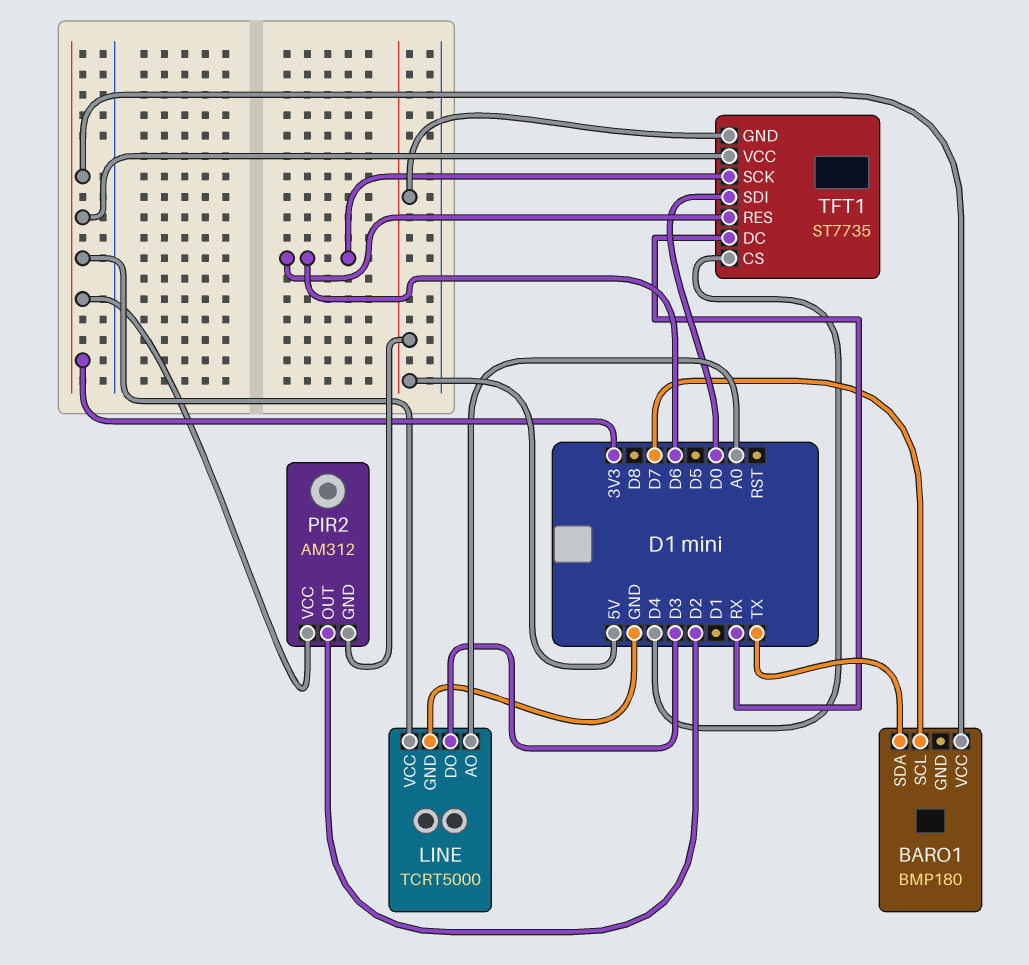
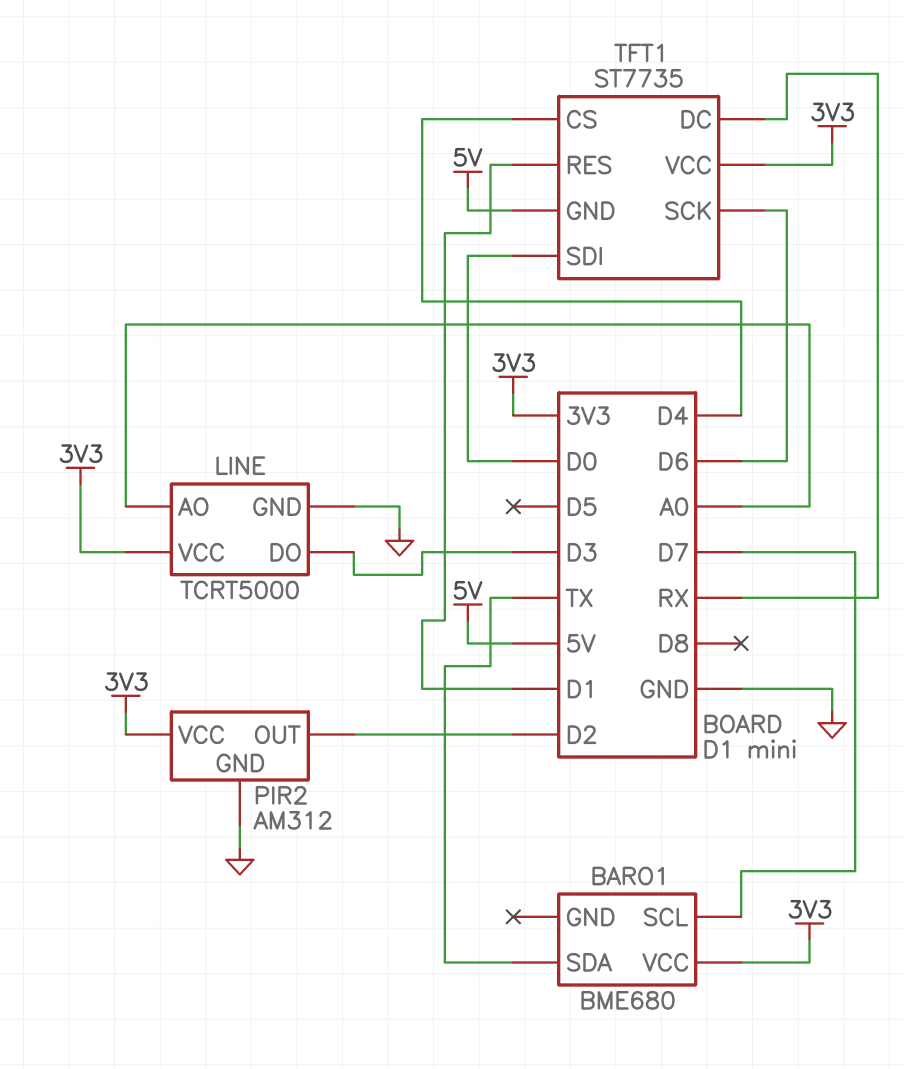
BARO1: BMP180 -> BME680
PIR2 pin GND: 5V -> GND
TFT1 pin RES: D6 -> D1

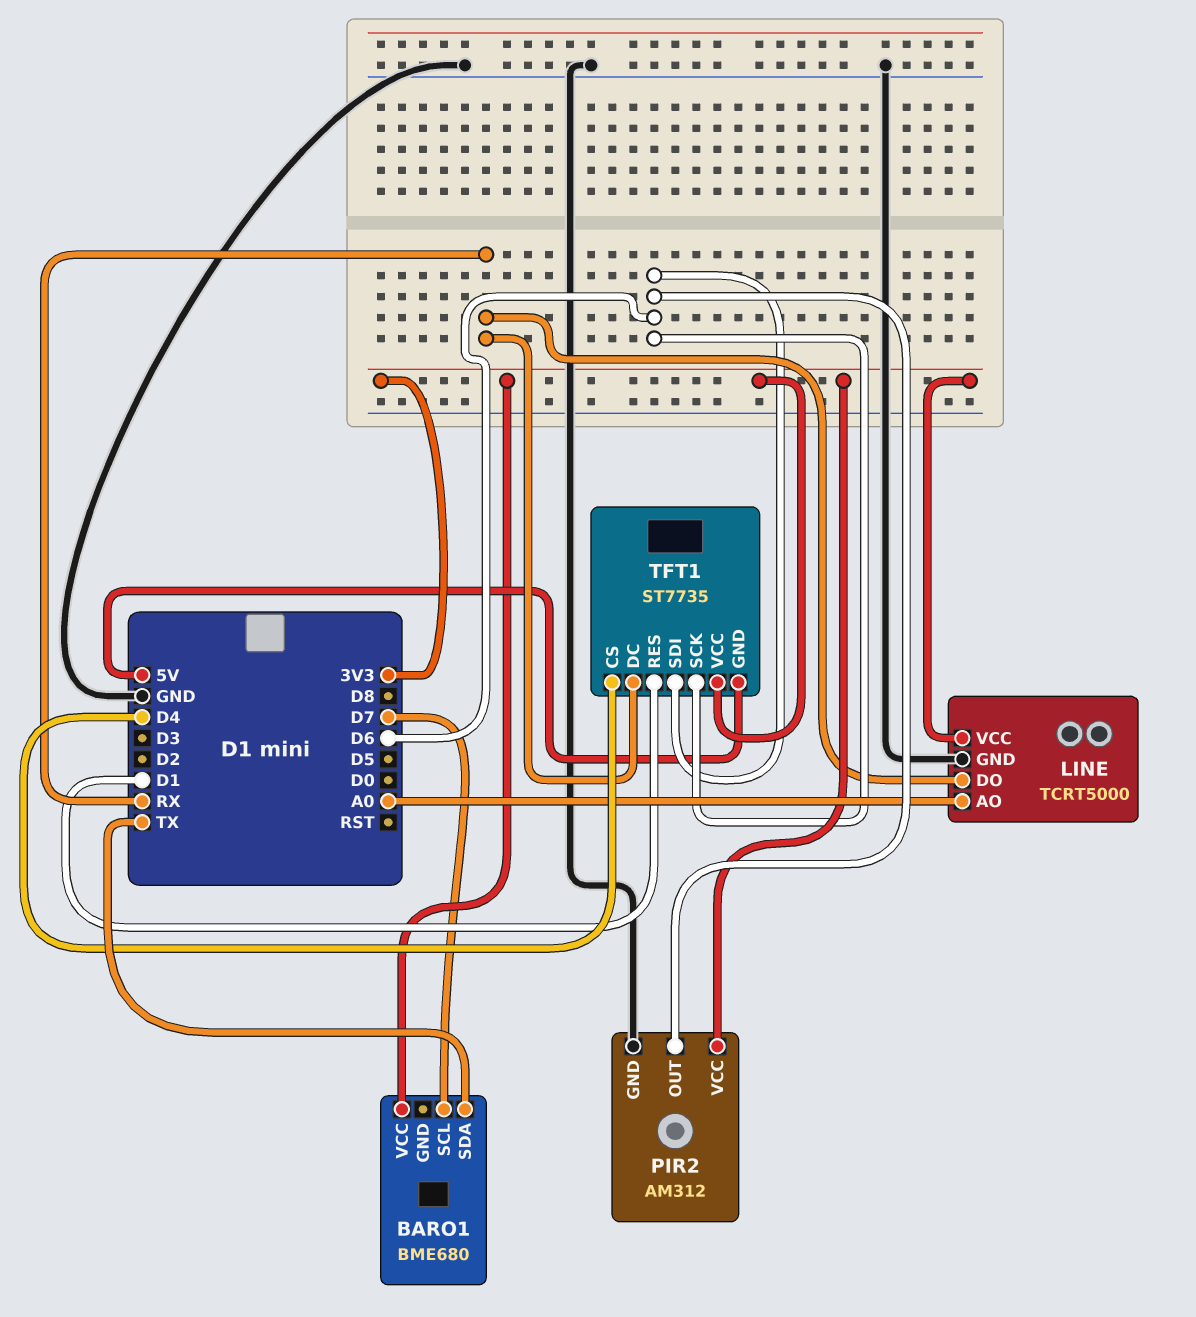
LINE pin DO: D3 -> RX
PIR2 pin OUT: D2 -> D6
TFT1 pin SDI: D0 -> D6

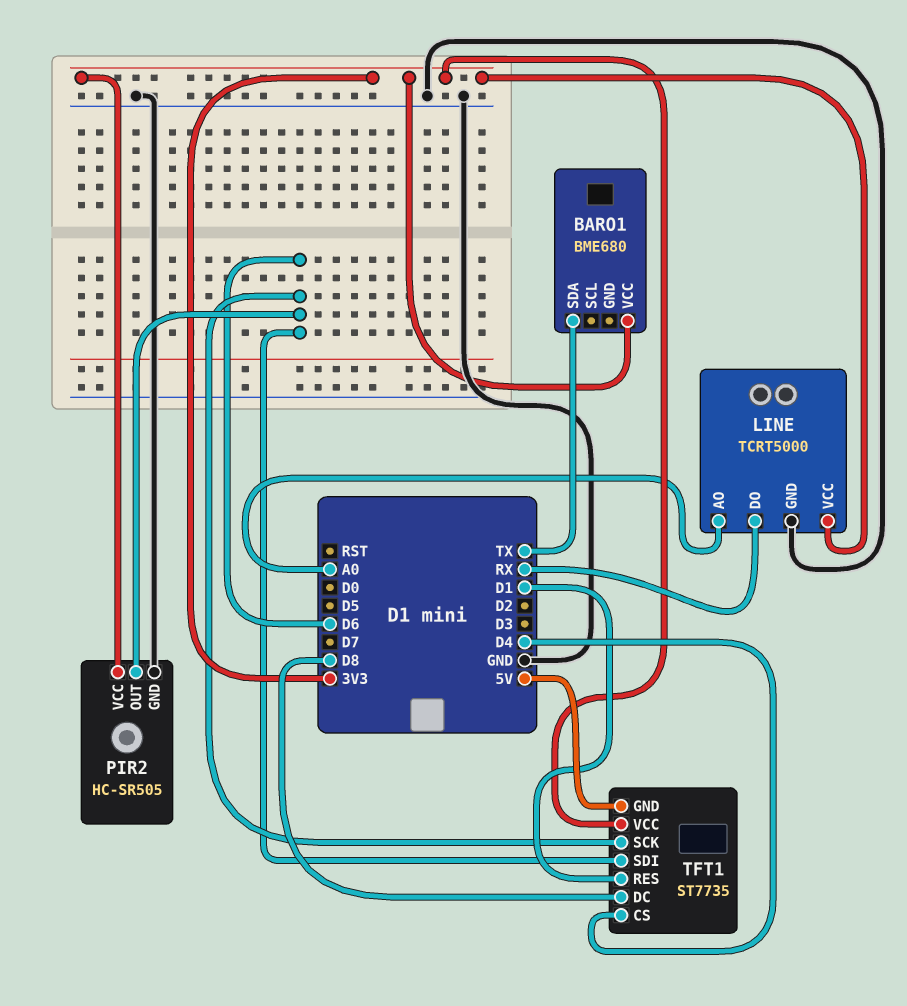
BARO1 pin SCL: D7 -> none
PIR2: AM312 -> HC-SR505
TFT1 pin DC: RX -> D8

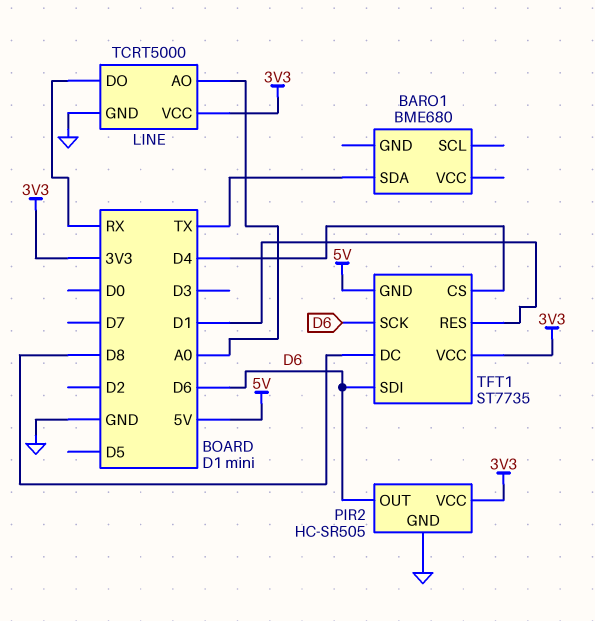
BARO1 pin VCC: 3V3 -> none

